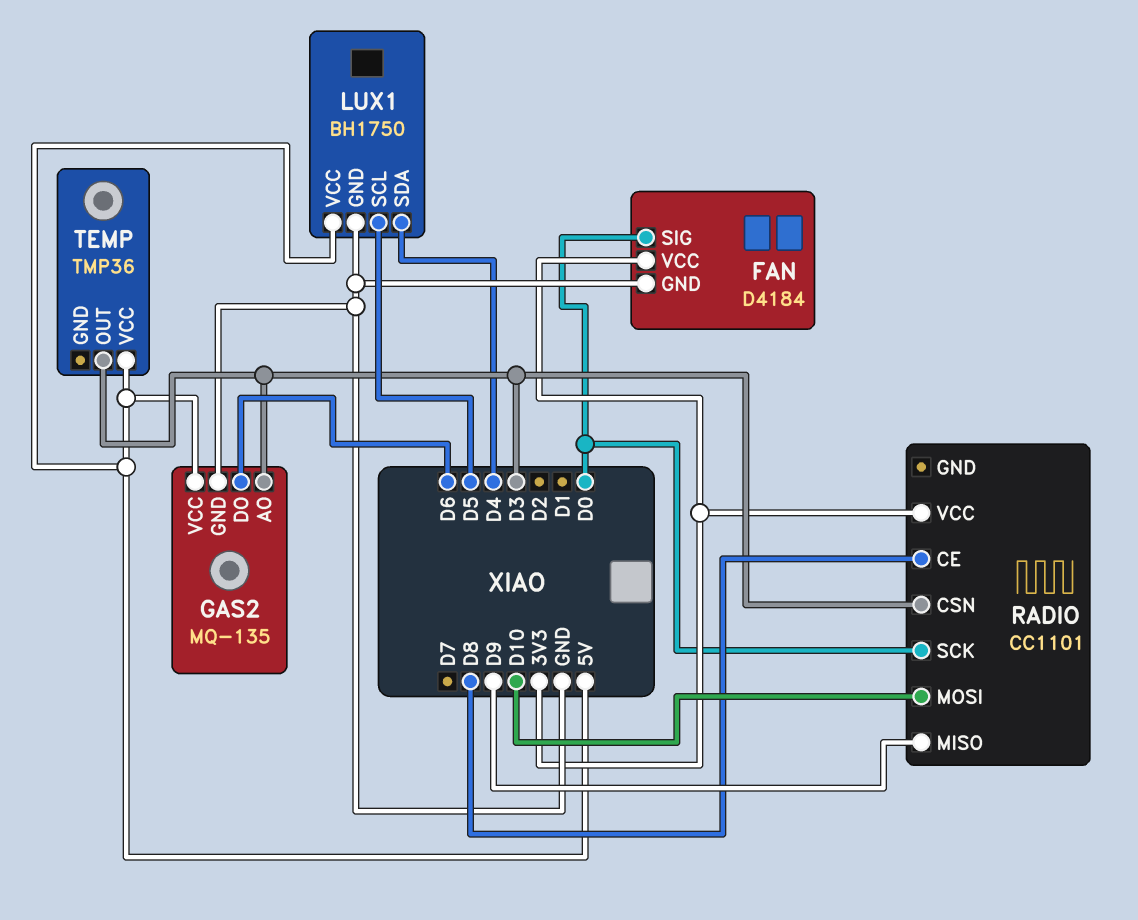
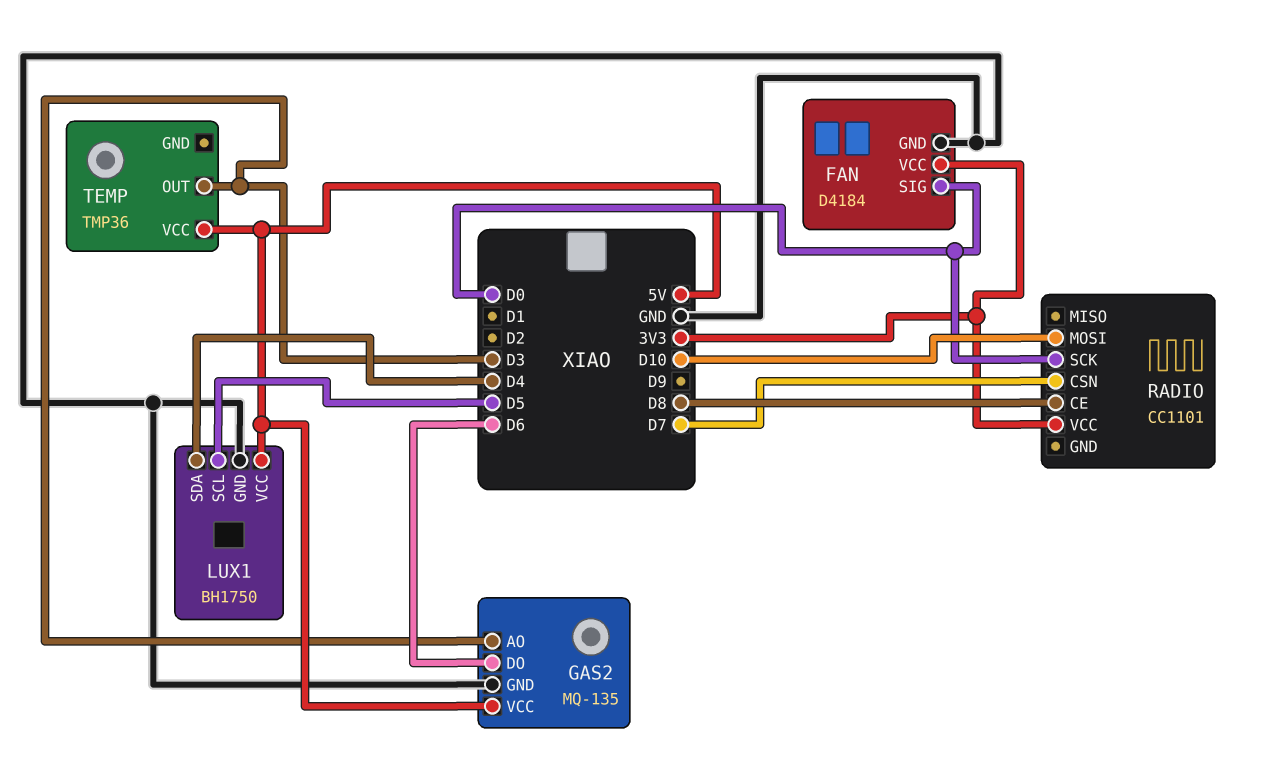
RADIO pin CSN: D3 -> D7
RADIO pin MISO: D9 -> none

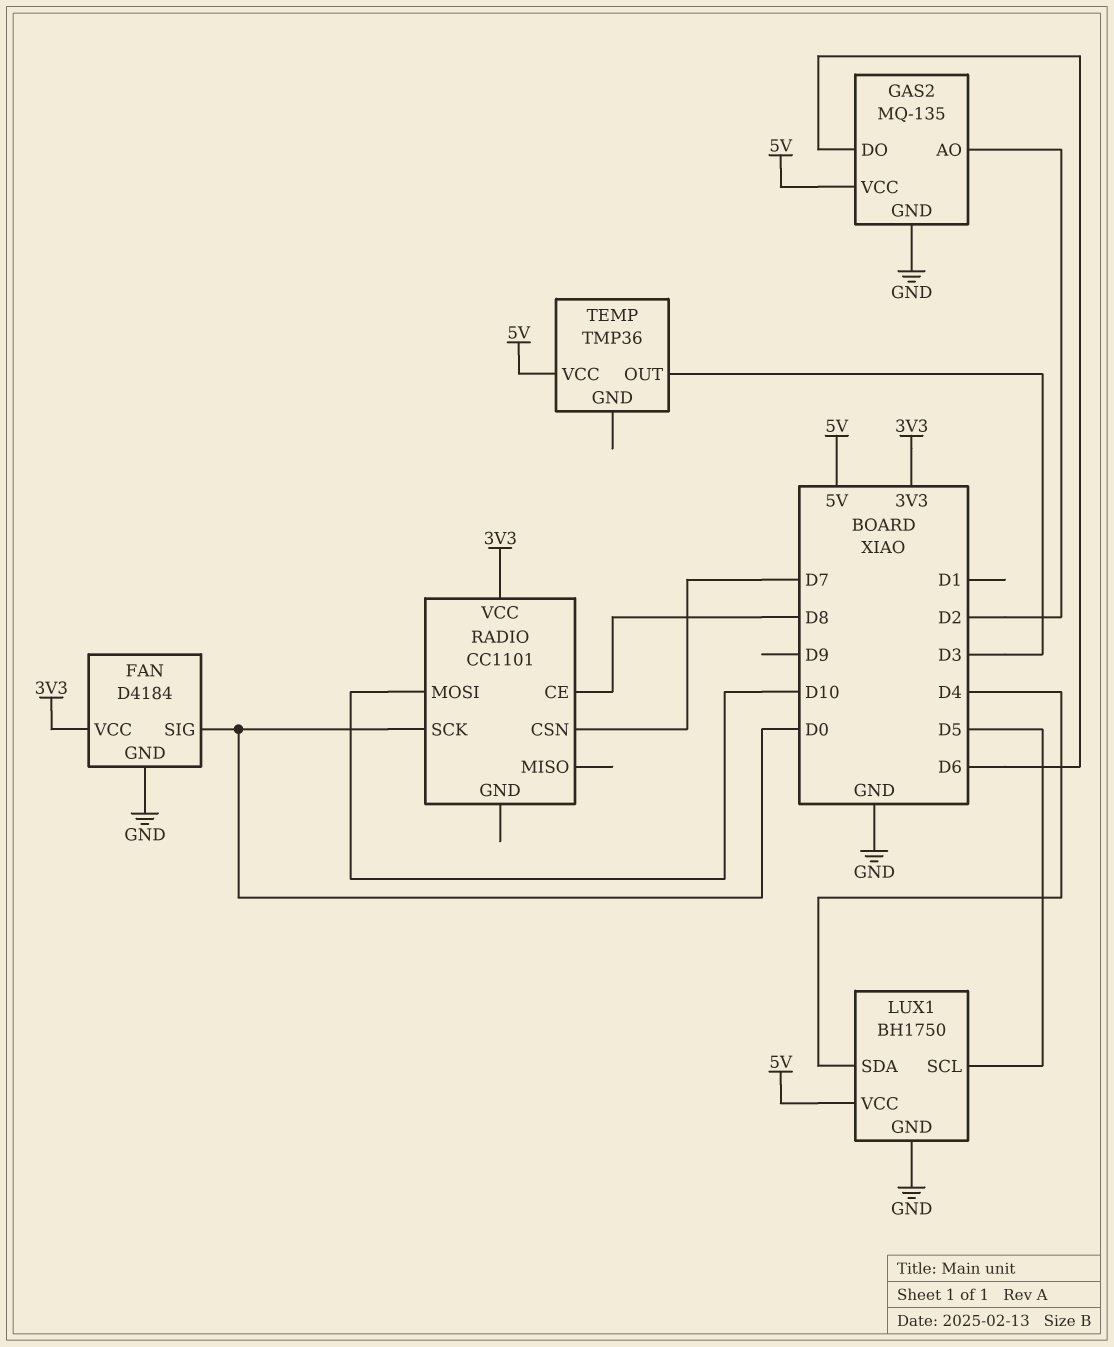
GAS2 pin AO: D3 -> D2

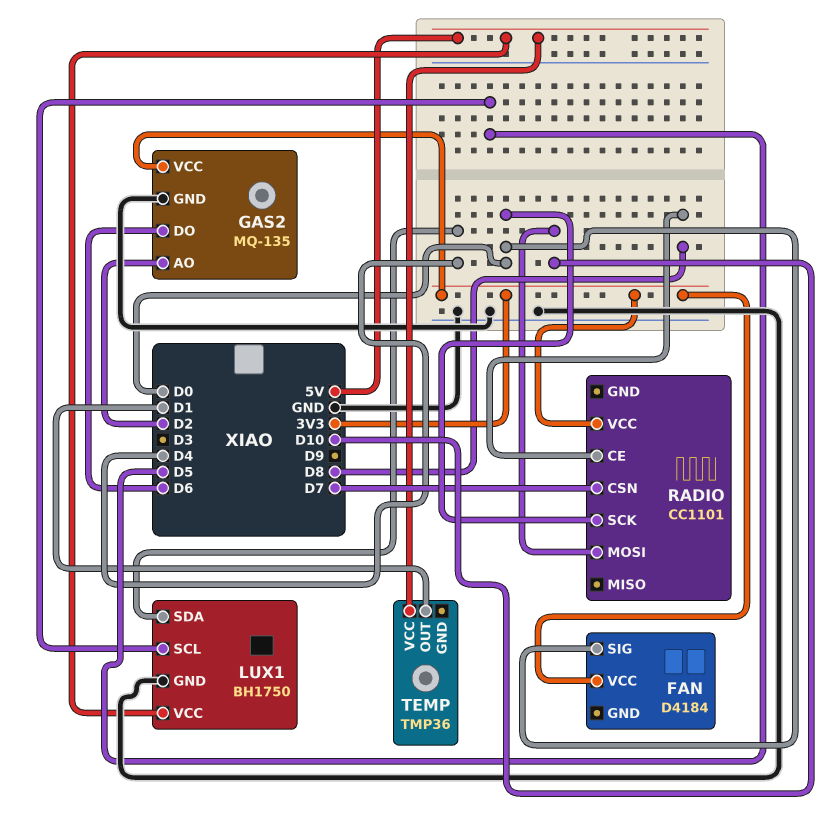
FAN pin GND: GND -> none
GAS2 pin VCC: 5V -> 3V3
TEMP pin OUT: D3 -> D1

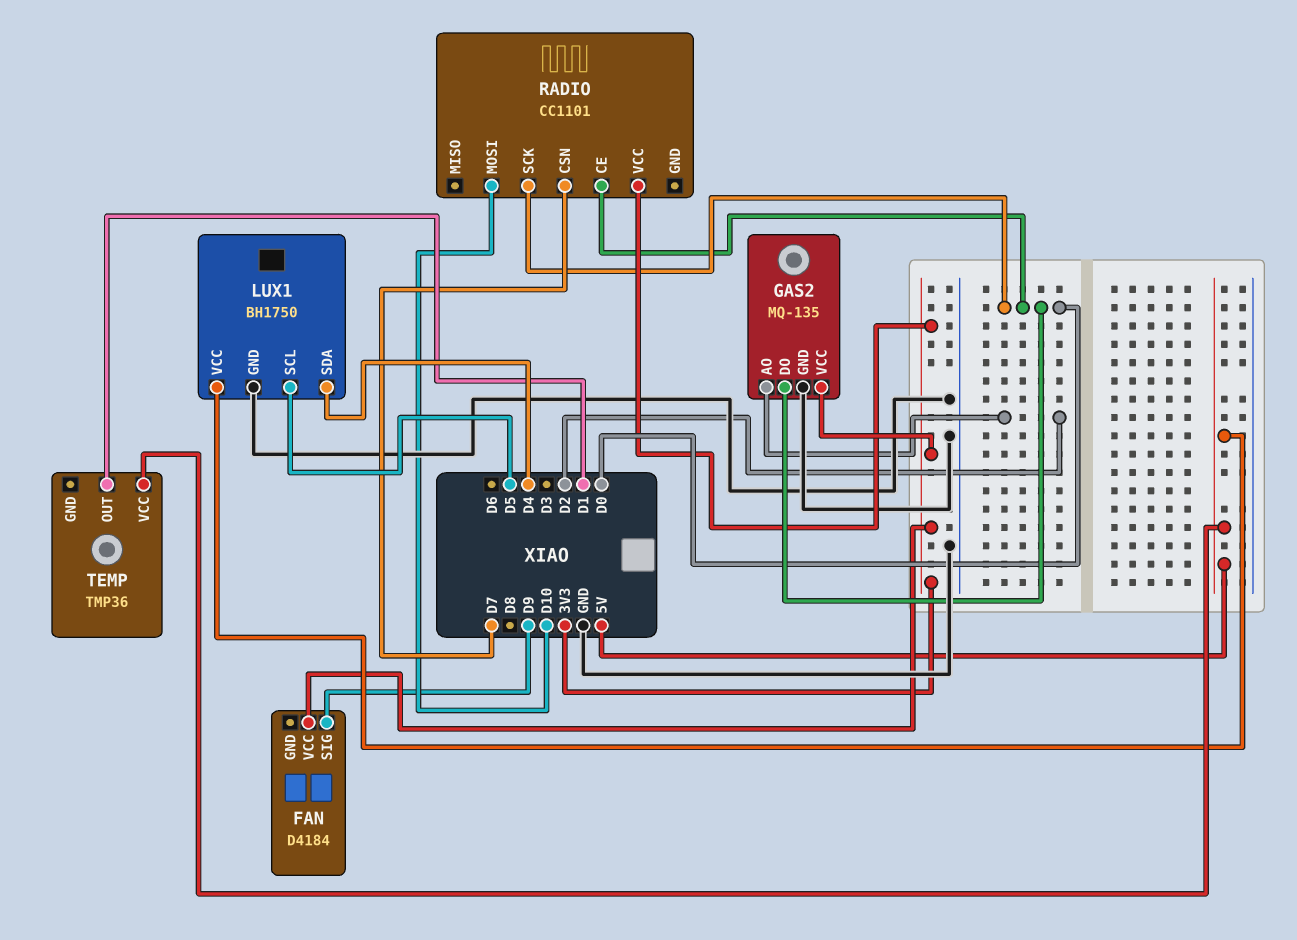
FAN pin SIG: D0 -> D9
GAS2 pin DO: D6 -> D0
RADIO pin CE: D8 -> D0

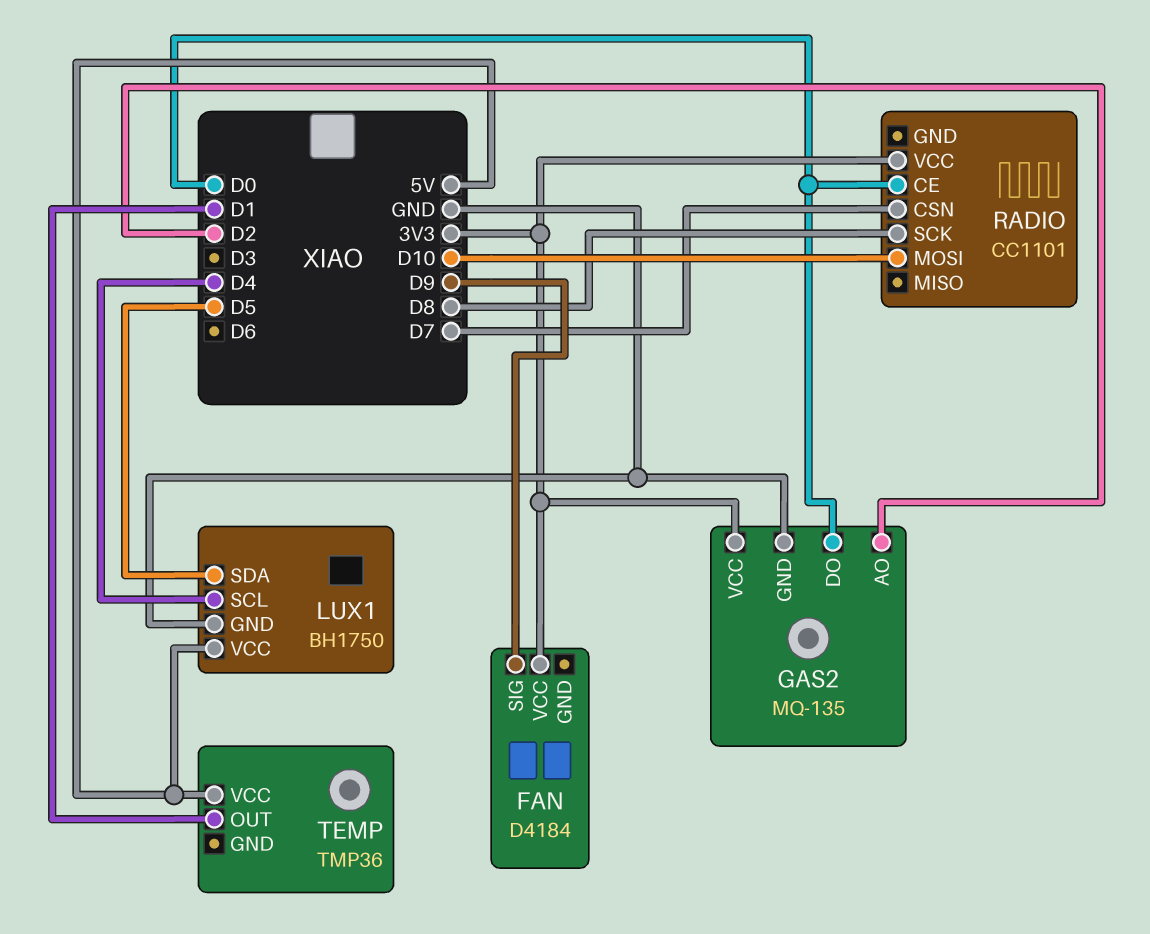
LUX1 pin SCL: D5 -> D4
LUX1 pin SDA: D4 -> D5
RADIO pin SCK: D0 -> D8

